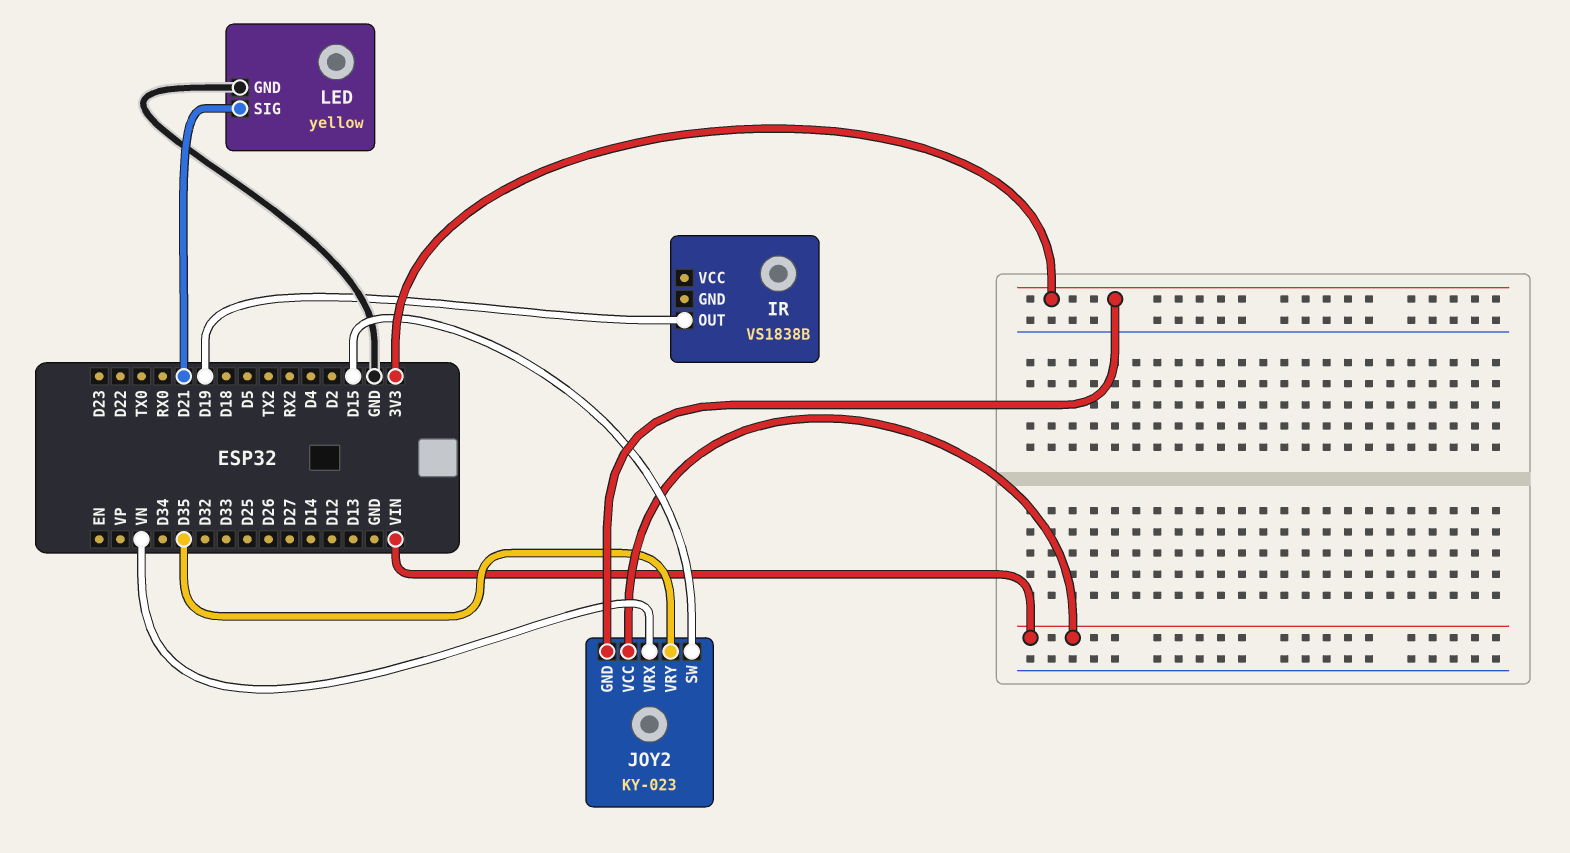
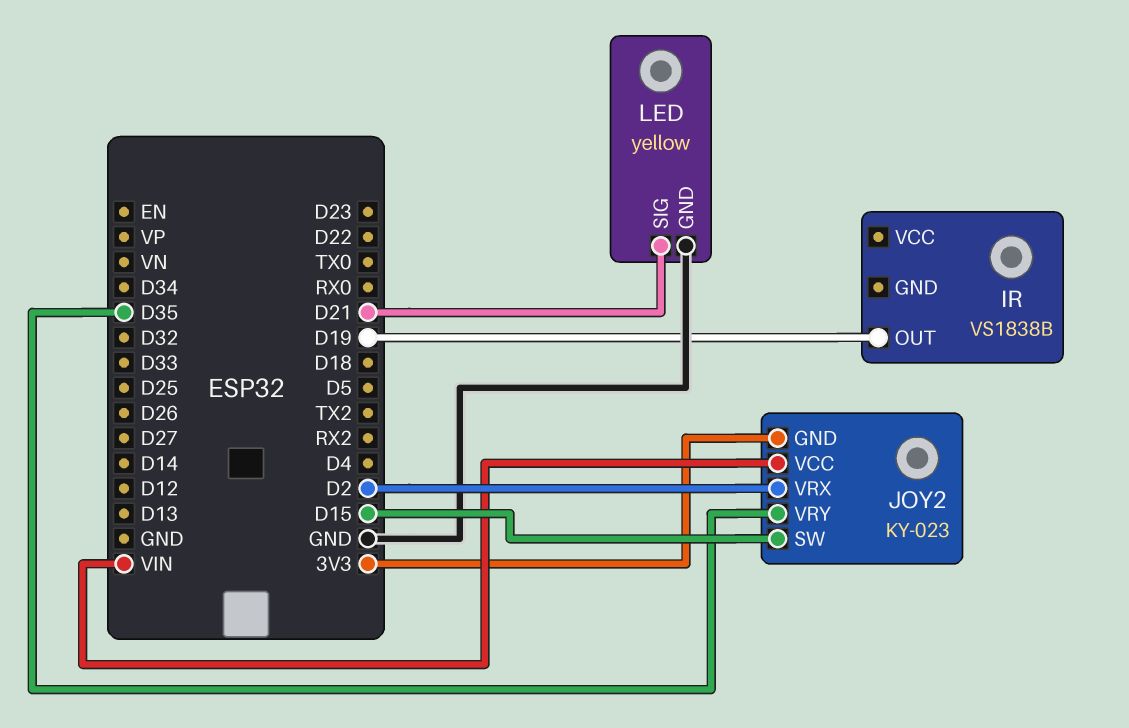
JOY2 pin VRX: VN -> D2

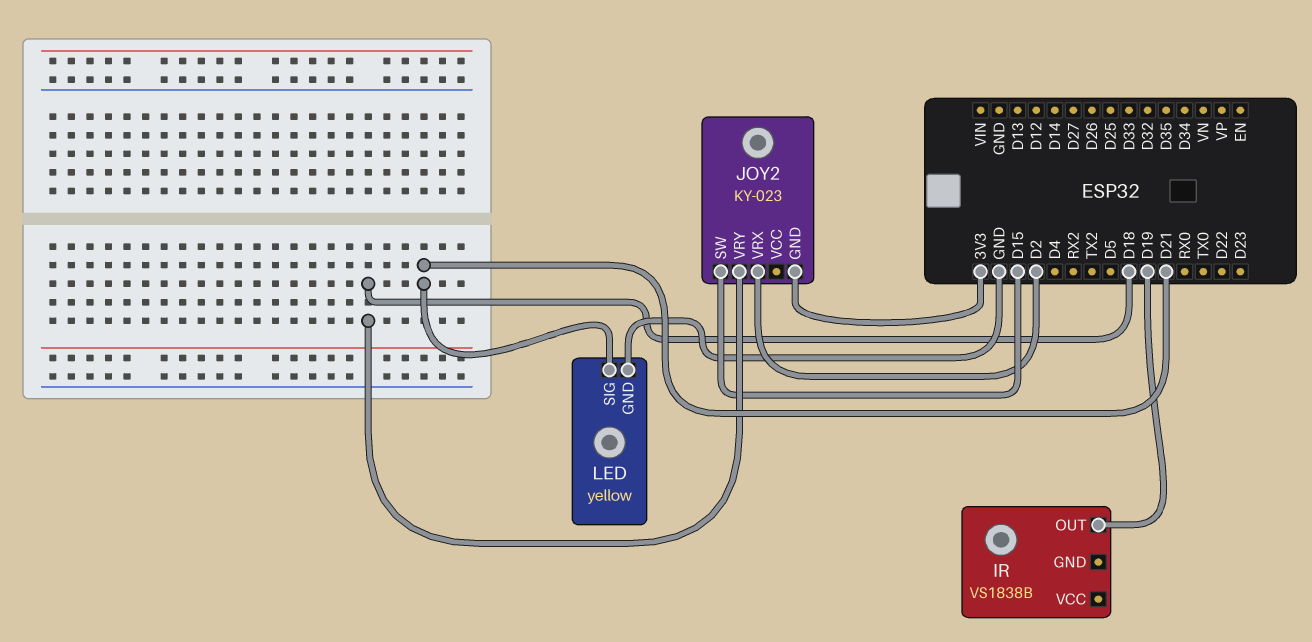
JOY2 pin VCC: VIN -> none
JOY2 pin VRY: D35 -> D18

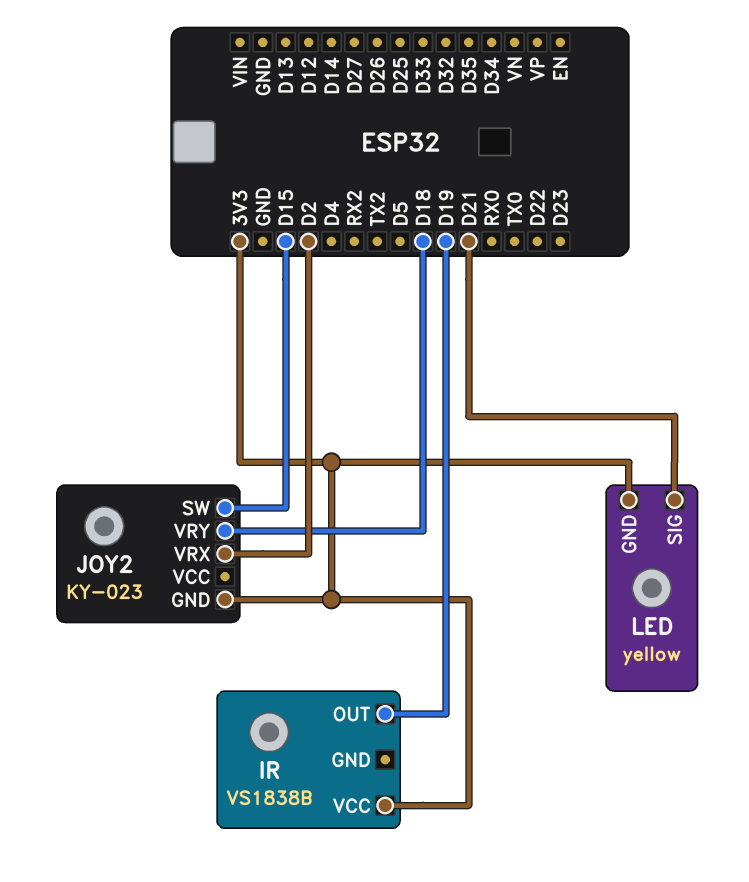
IR pin VCC: none -> 3V3
LED pin GND: GND -> 3V3

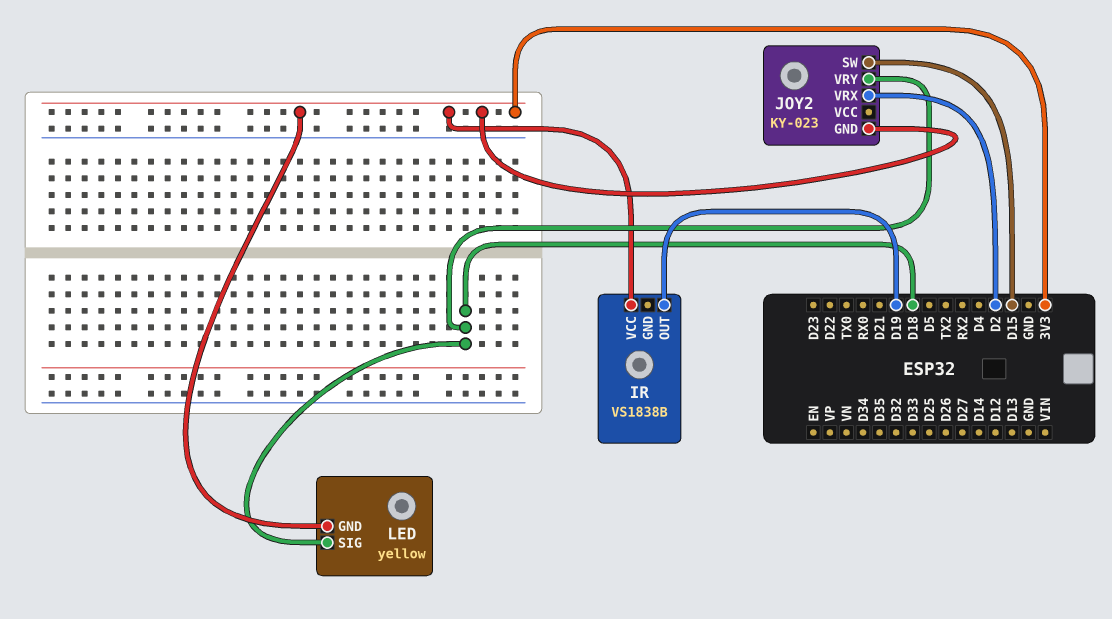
LED pin SIG: D21 -> D18

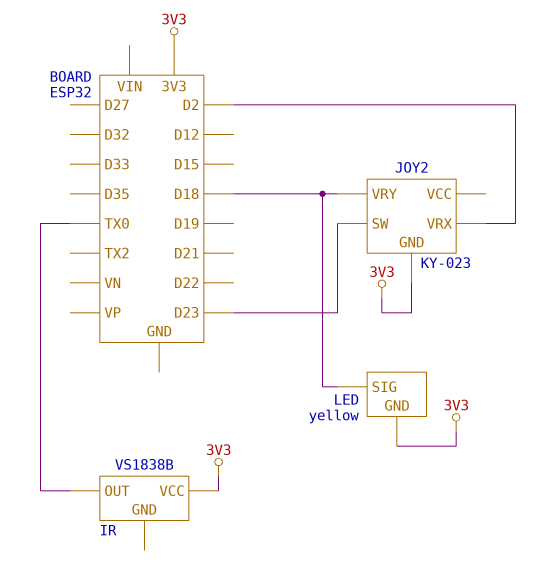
IR pin OUT: D19 -> TX0
JOY2 pin SW: D15 -> D23

